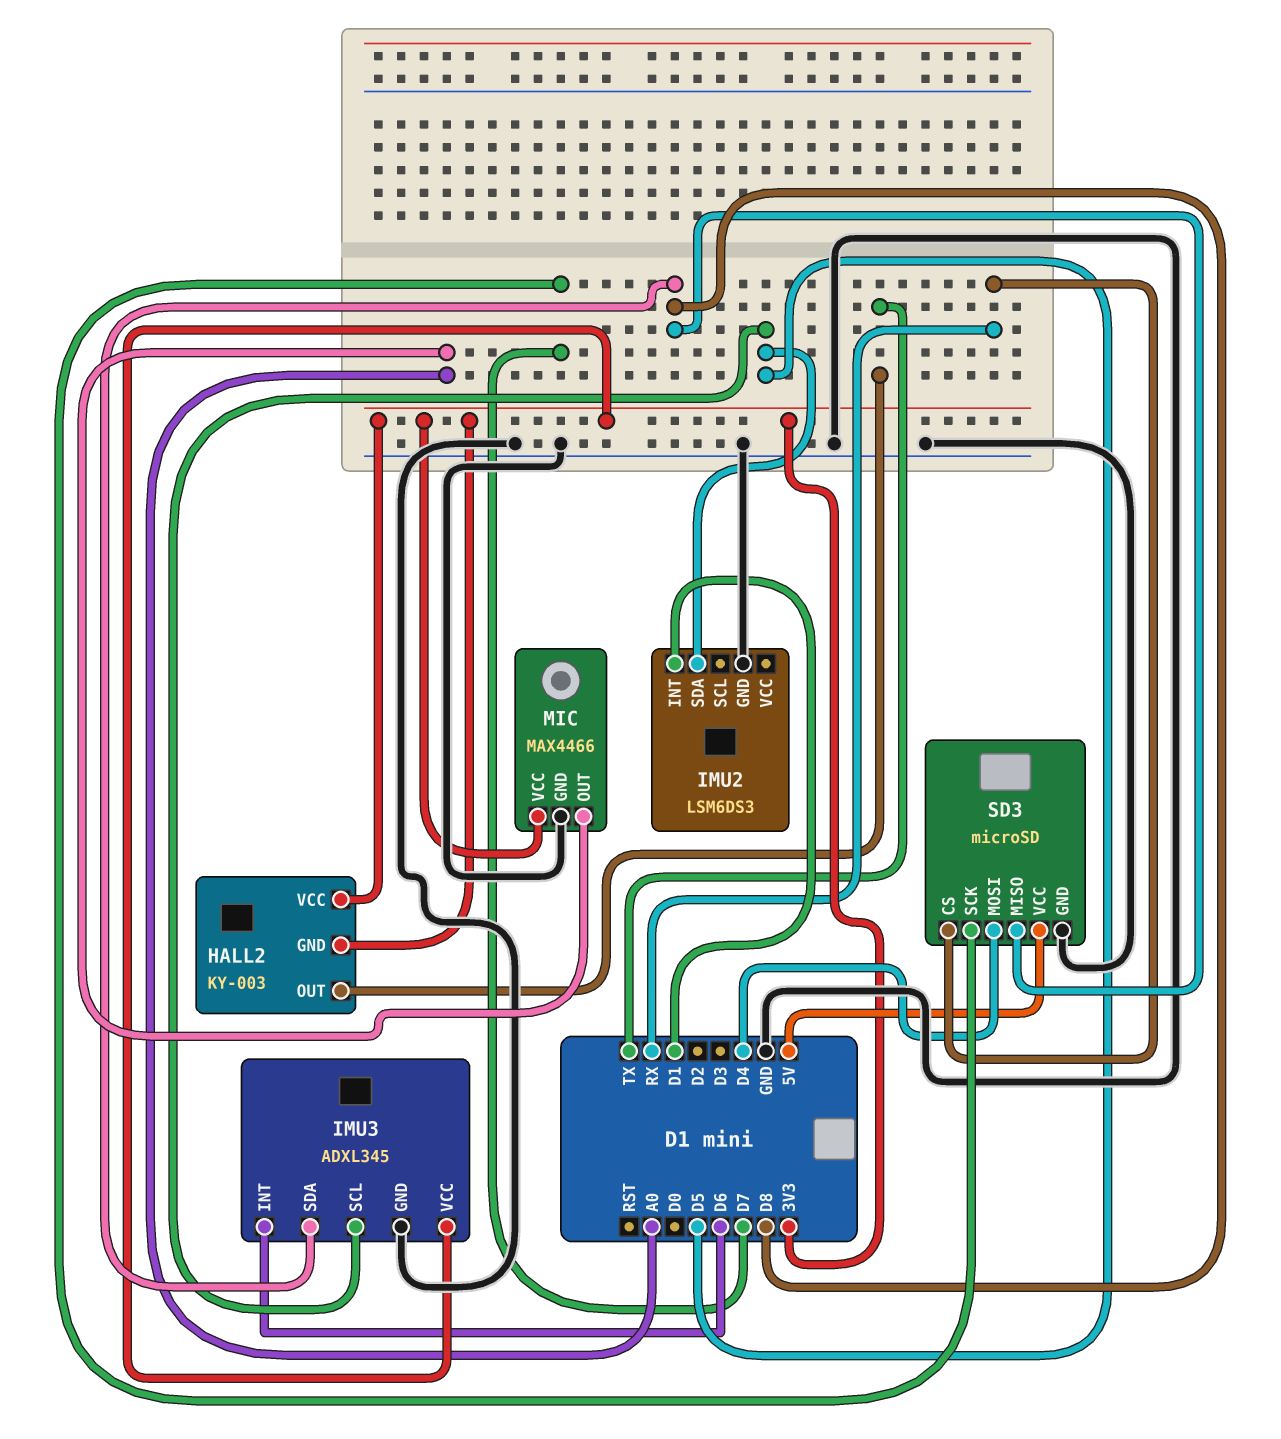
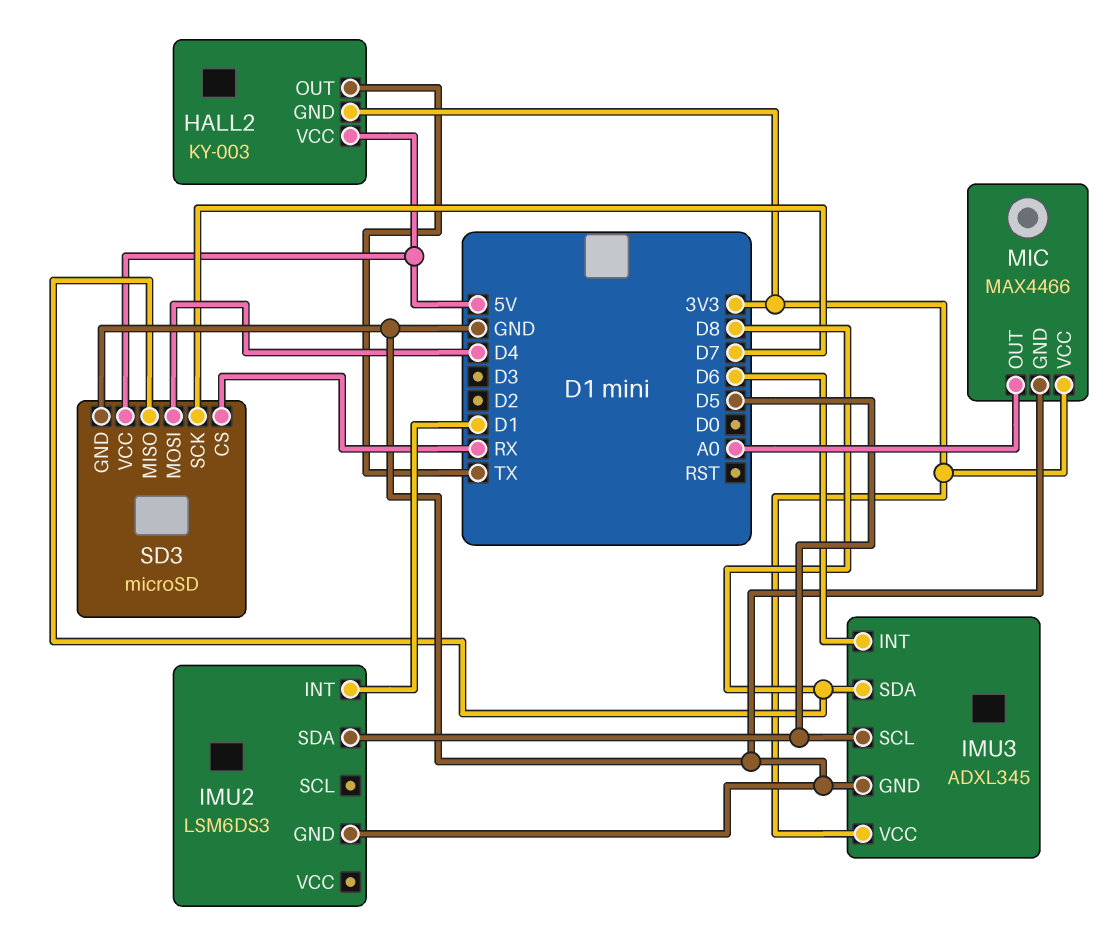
HALL2 pin VCC: 3V3 -> 5V

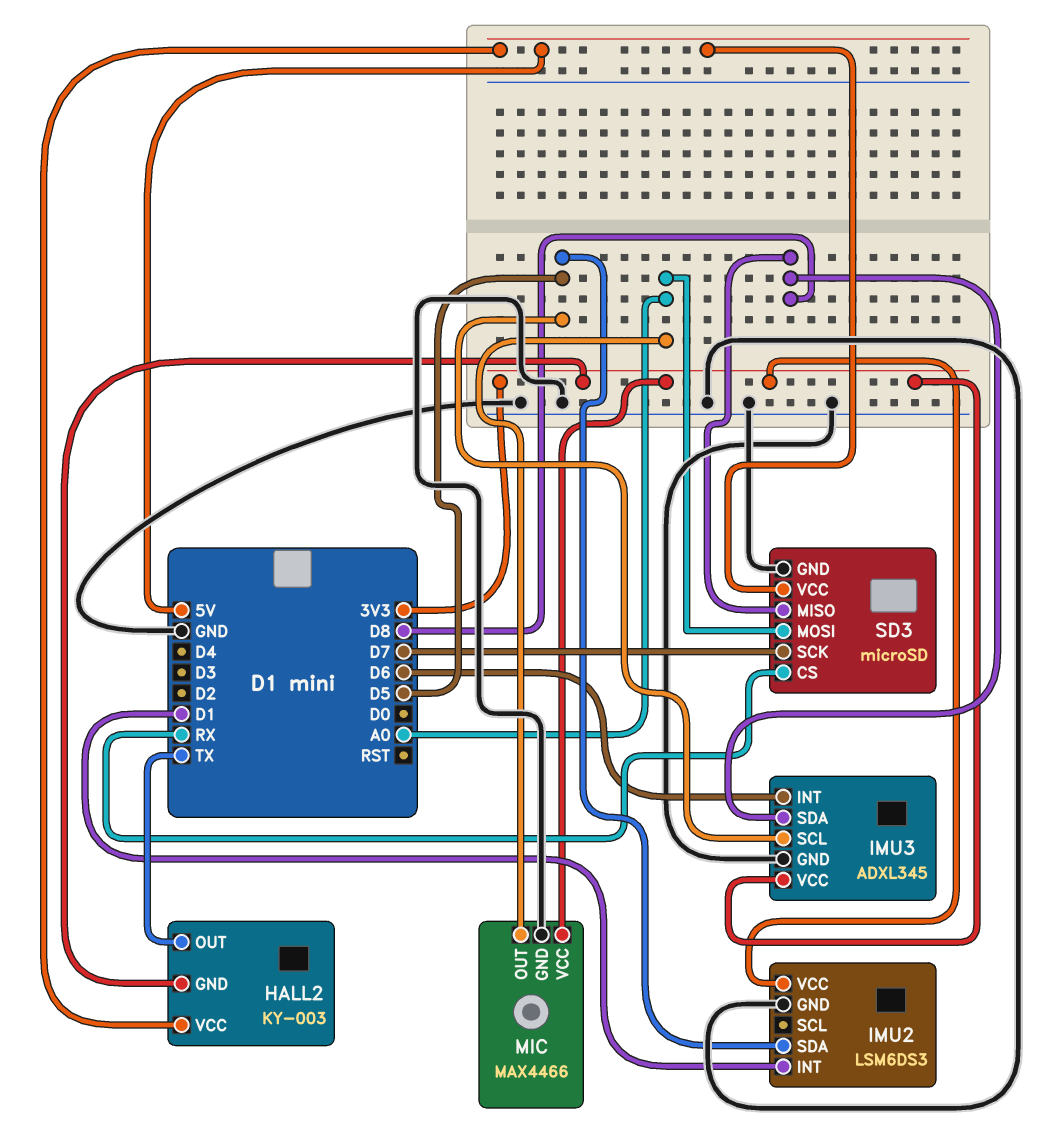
IMU2 pin VCC: none -> 3V3
SD3 pin MOSI: D4 -> A0

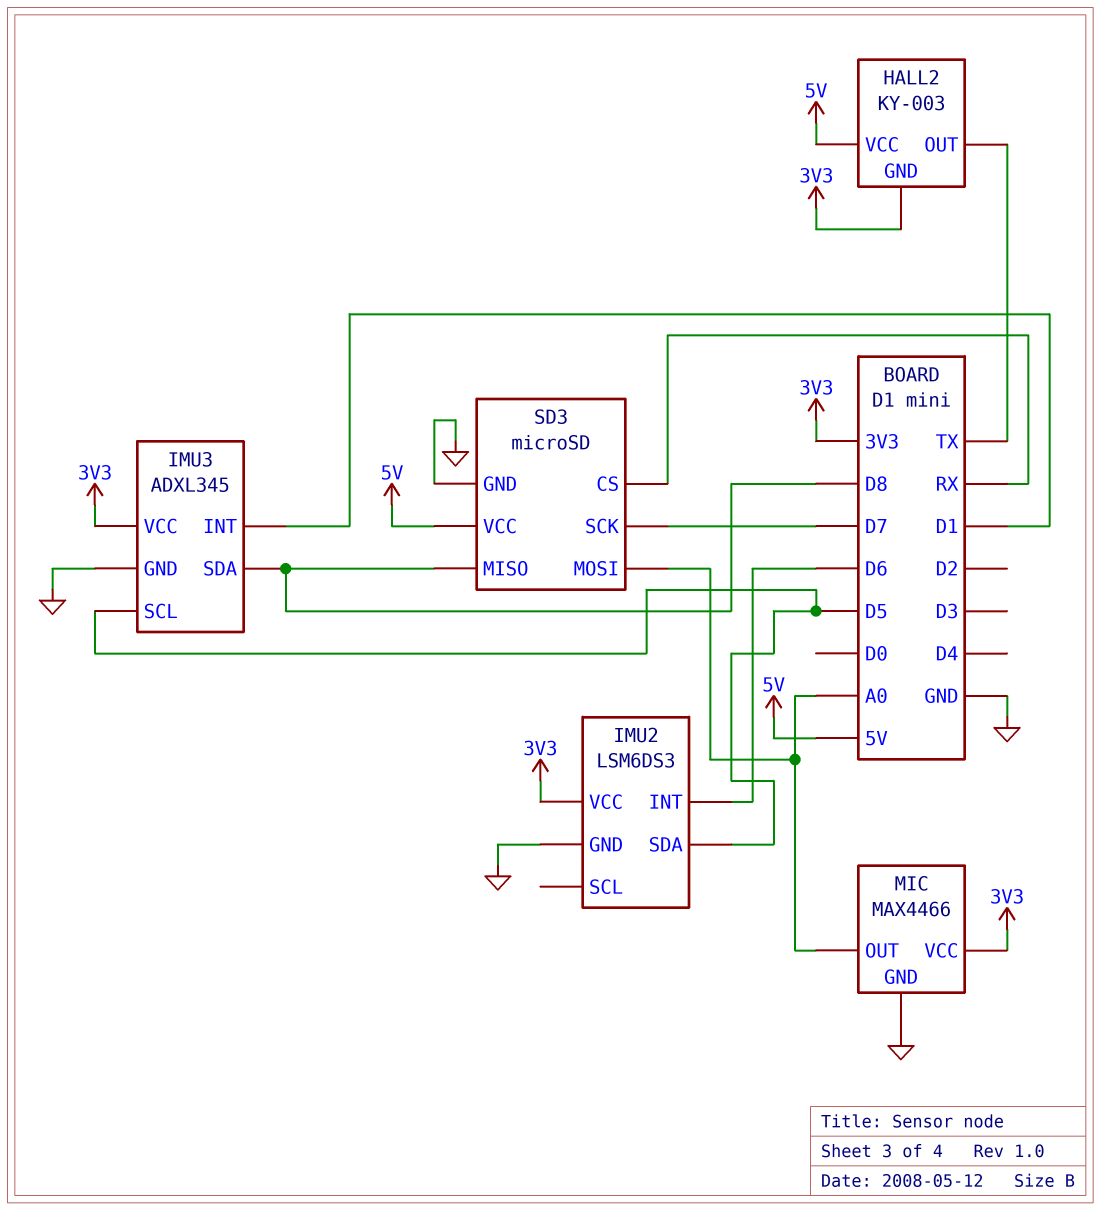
IMU2 pin INT: D1 -> D6
IMU3 pin INT: D6 -> D1

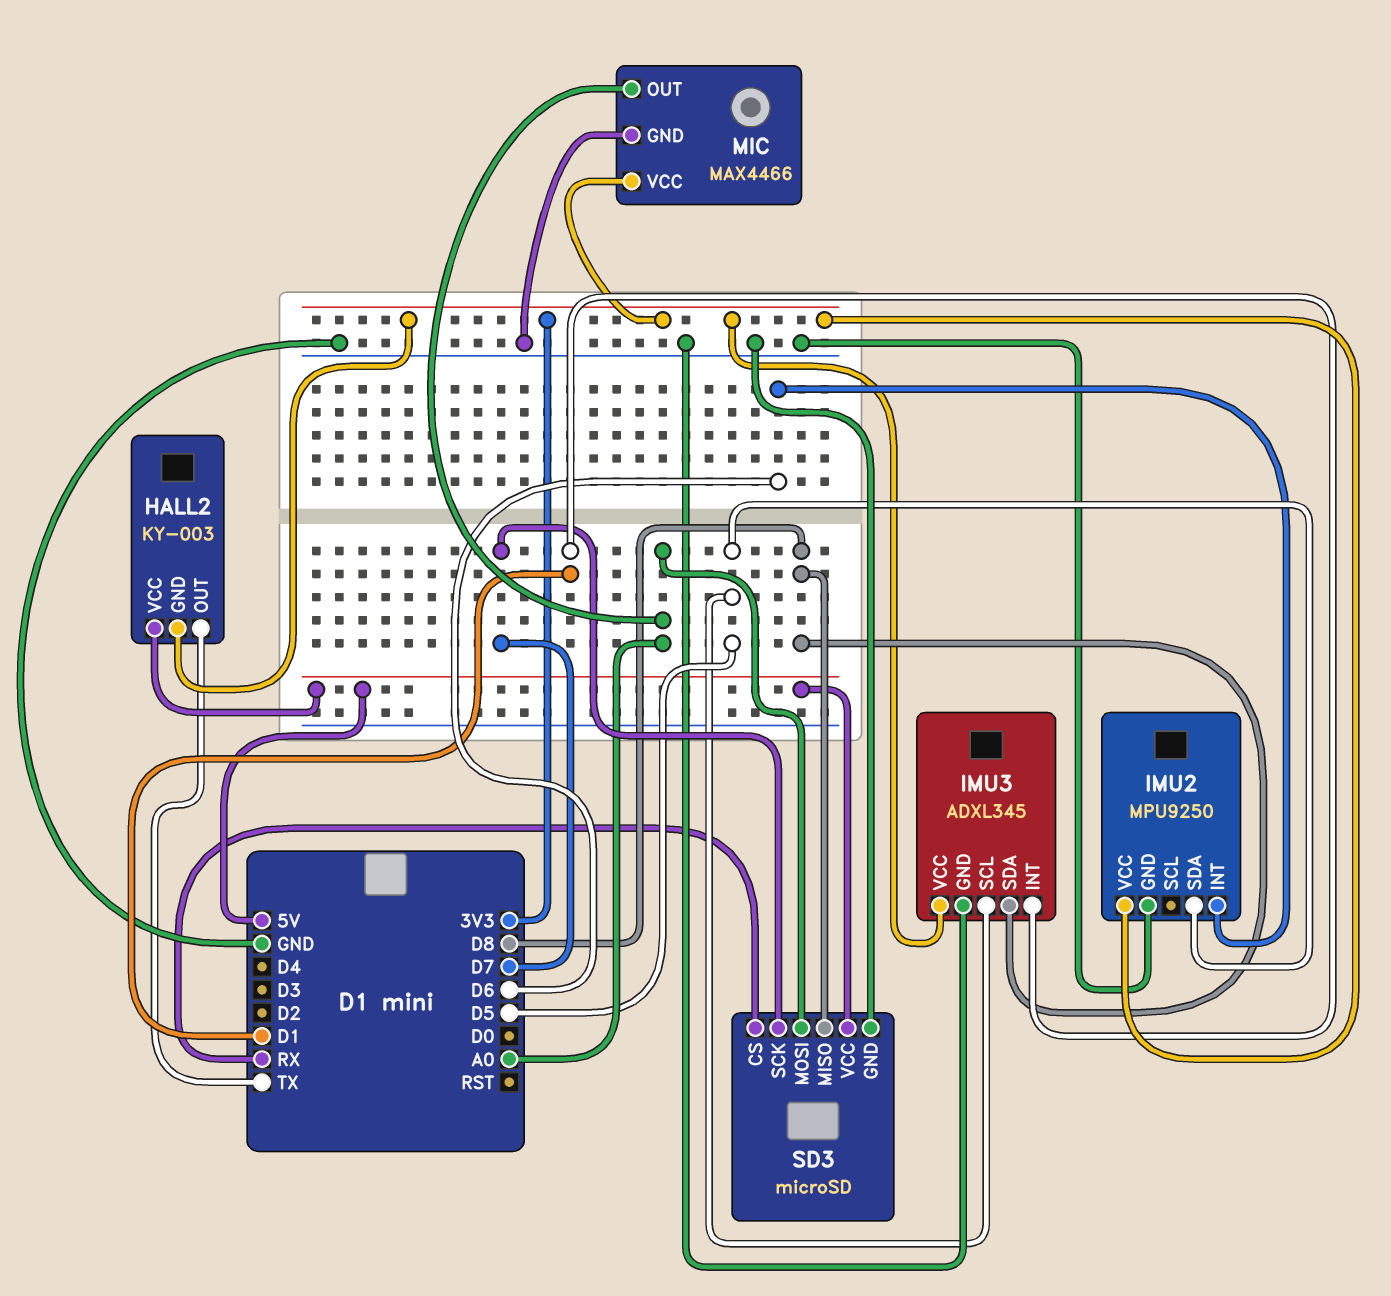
IMU2: LSM6DS3 -> MPU9250

